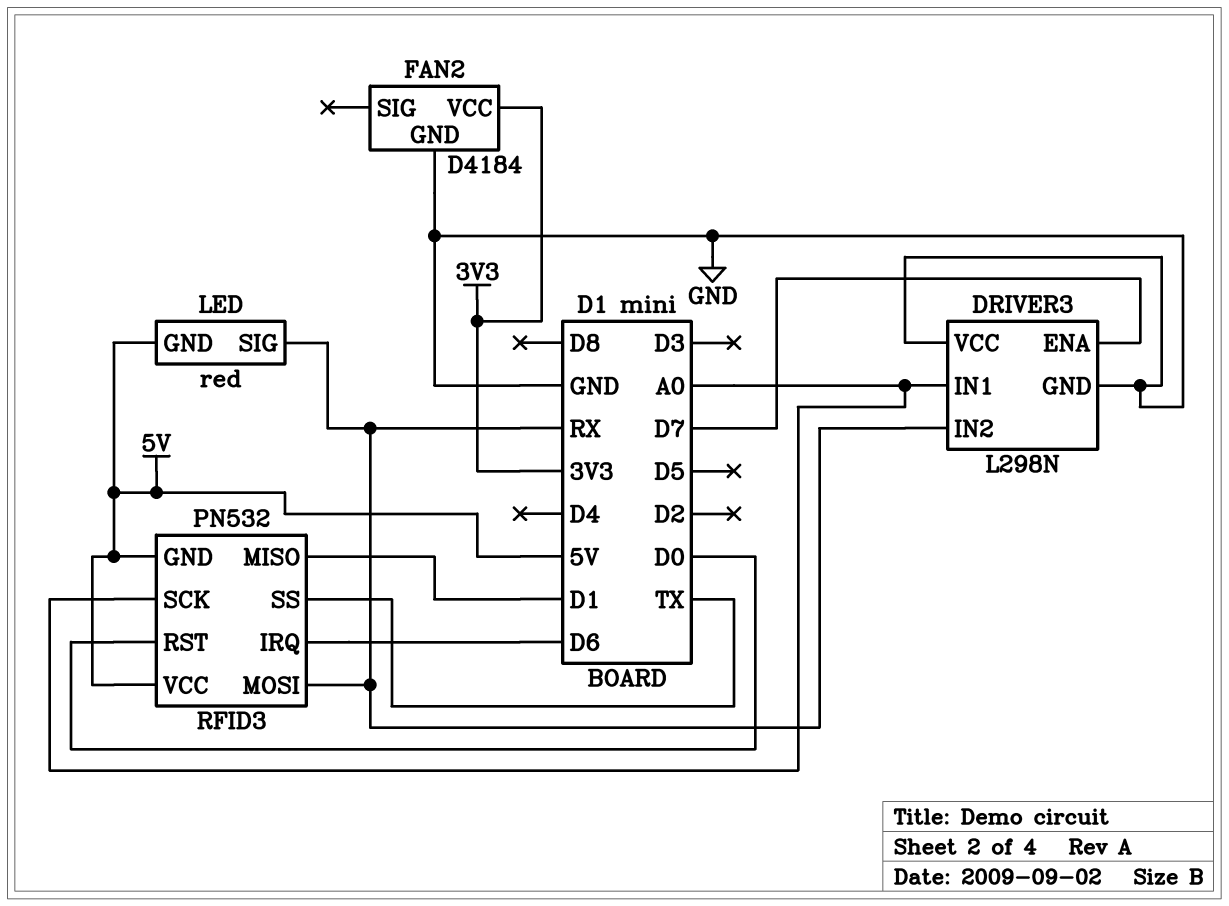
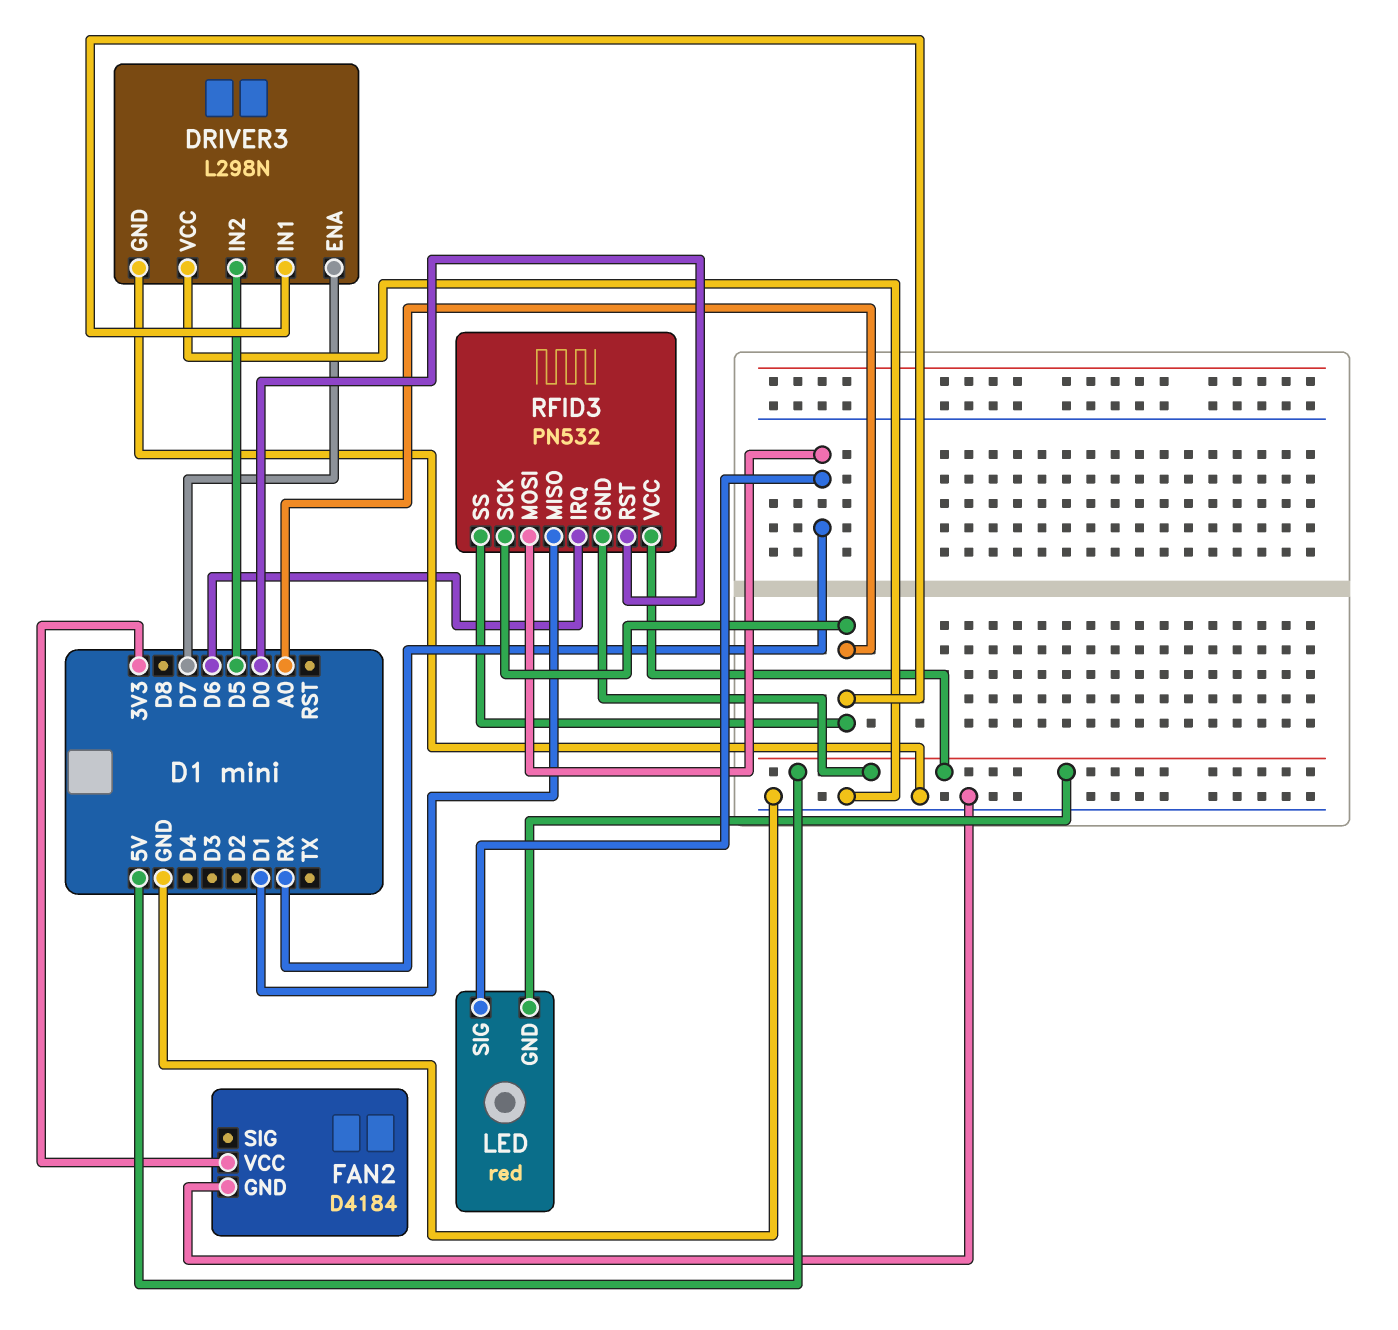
DRIVER3 pin IN2: RX -> D5
RFID3 pin SS: TX -> A0

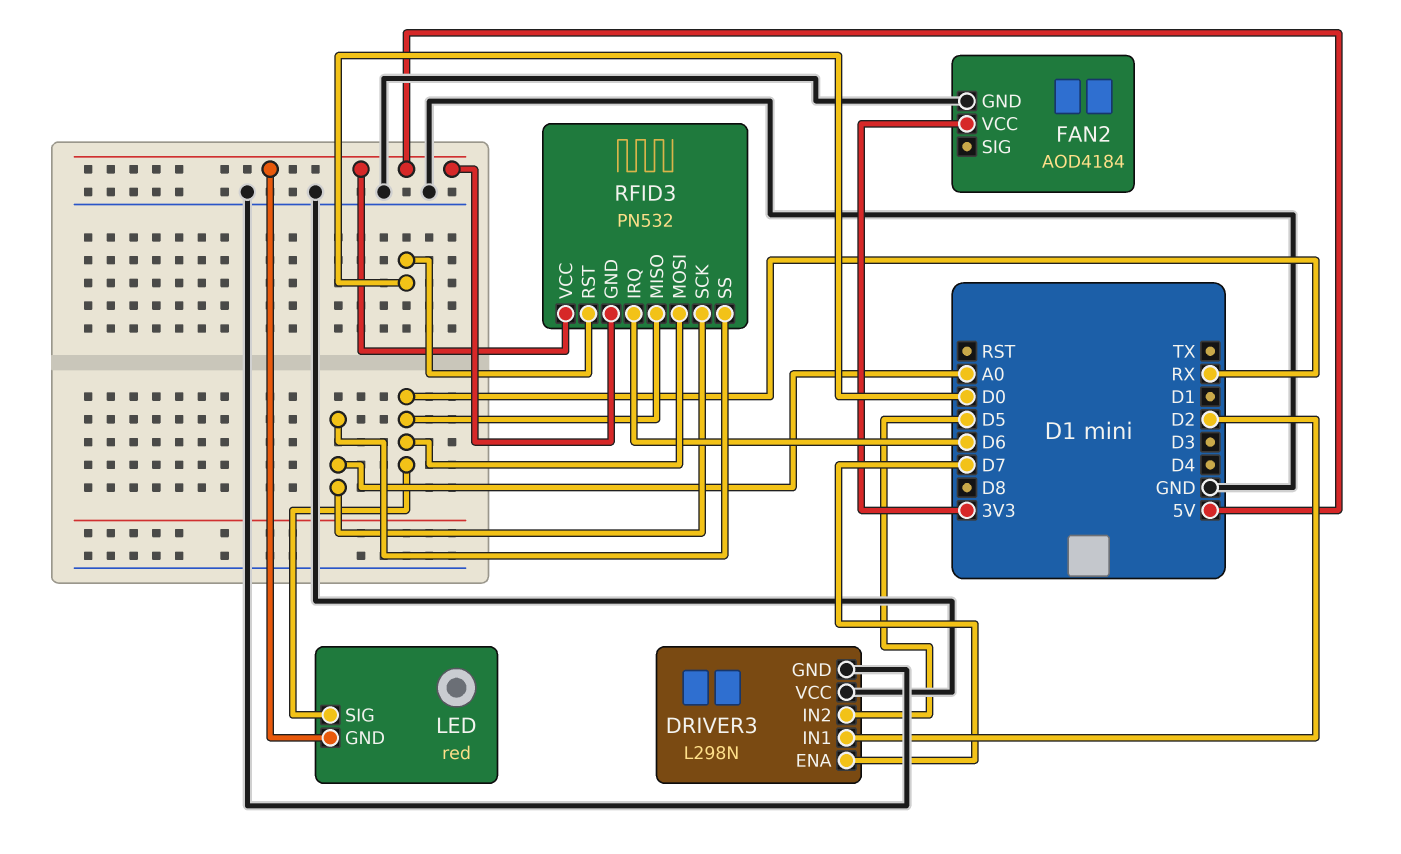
DRIVER3 pin IN1: A0 -> D2
FAN2: D4184 -> AOD4184
RFID3 pin MISO: D1 -> RX

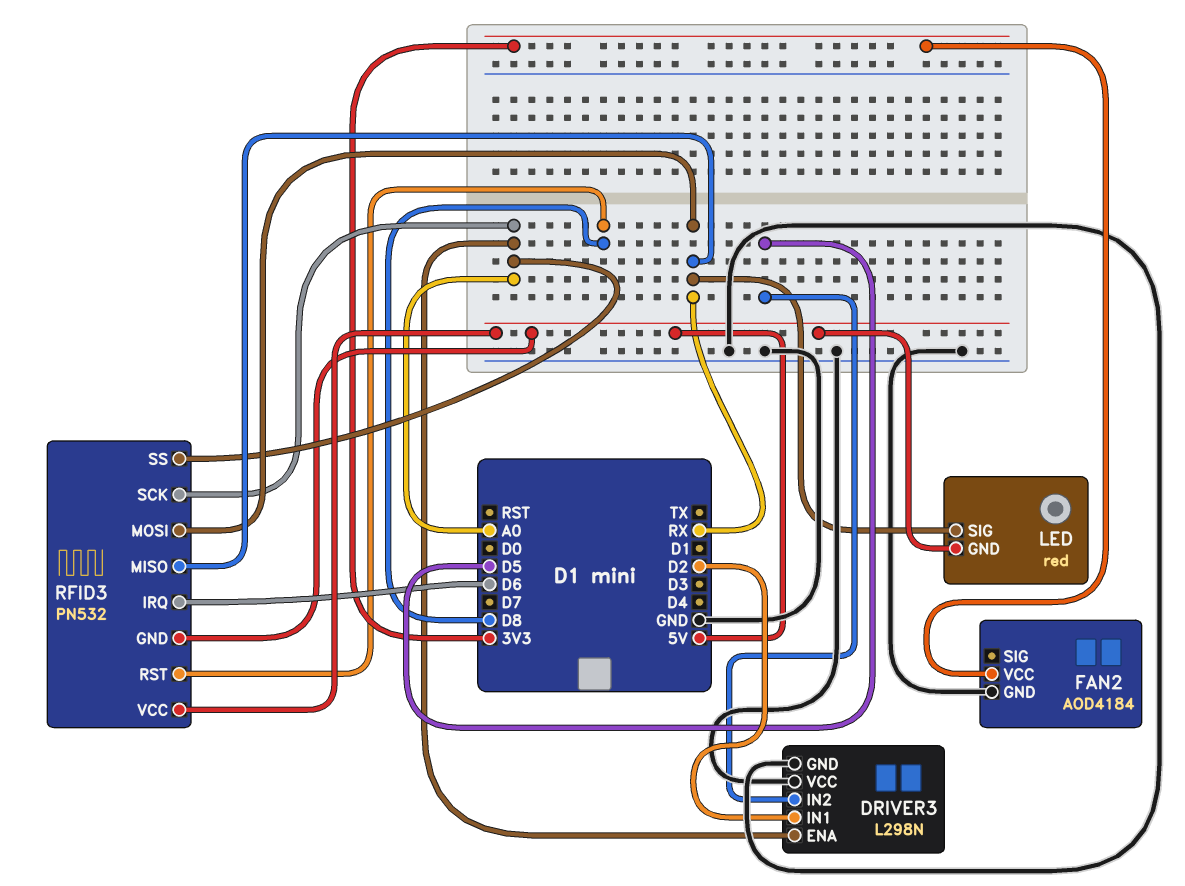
DRIVER3 pin ENA: D7 -> A0
RFID3 pin RST: D0 -> D8

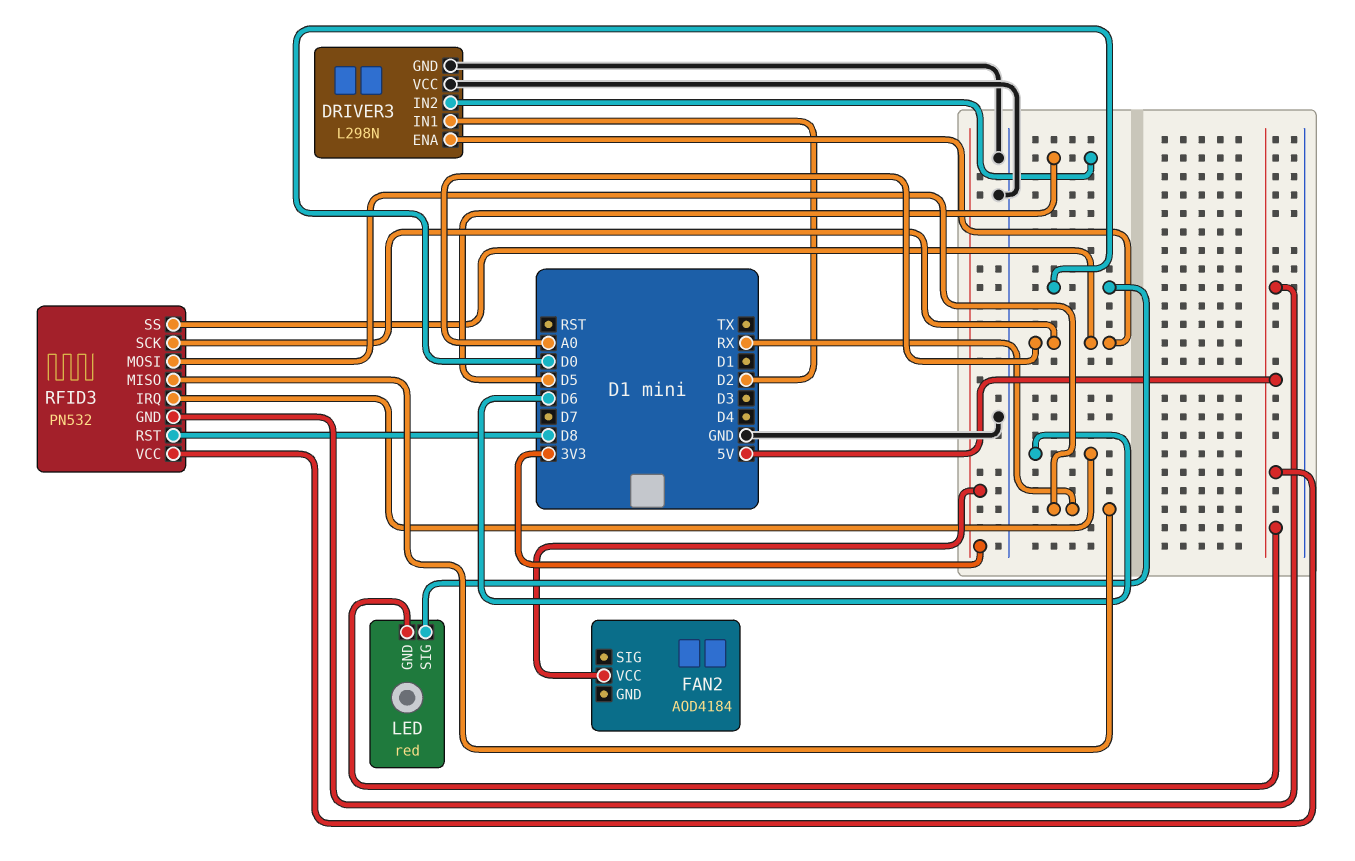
FAN2 pin GND: GND -> none
LED pin SIG: RX -> D0

